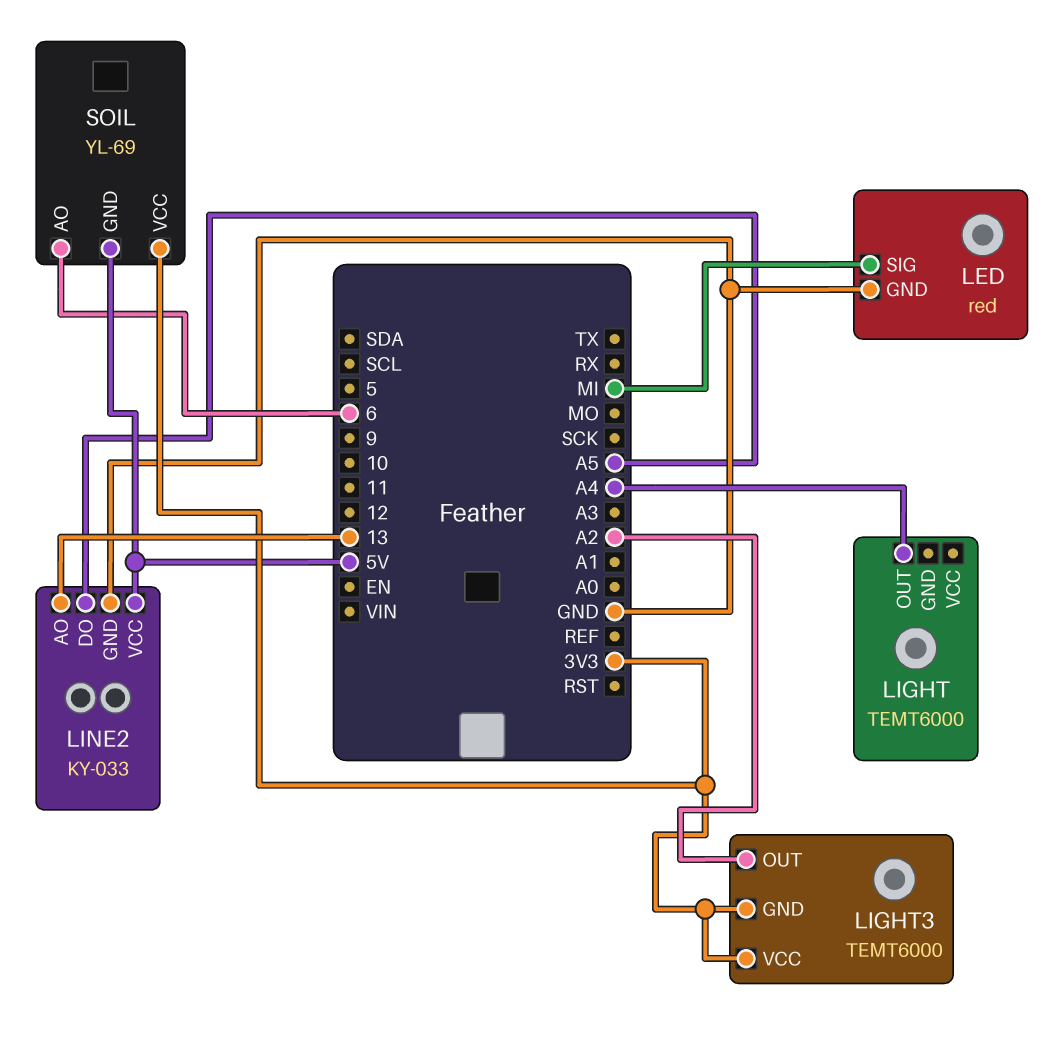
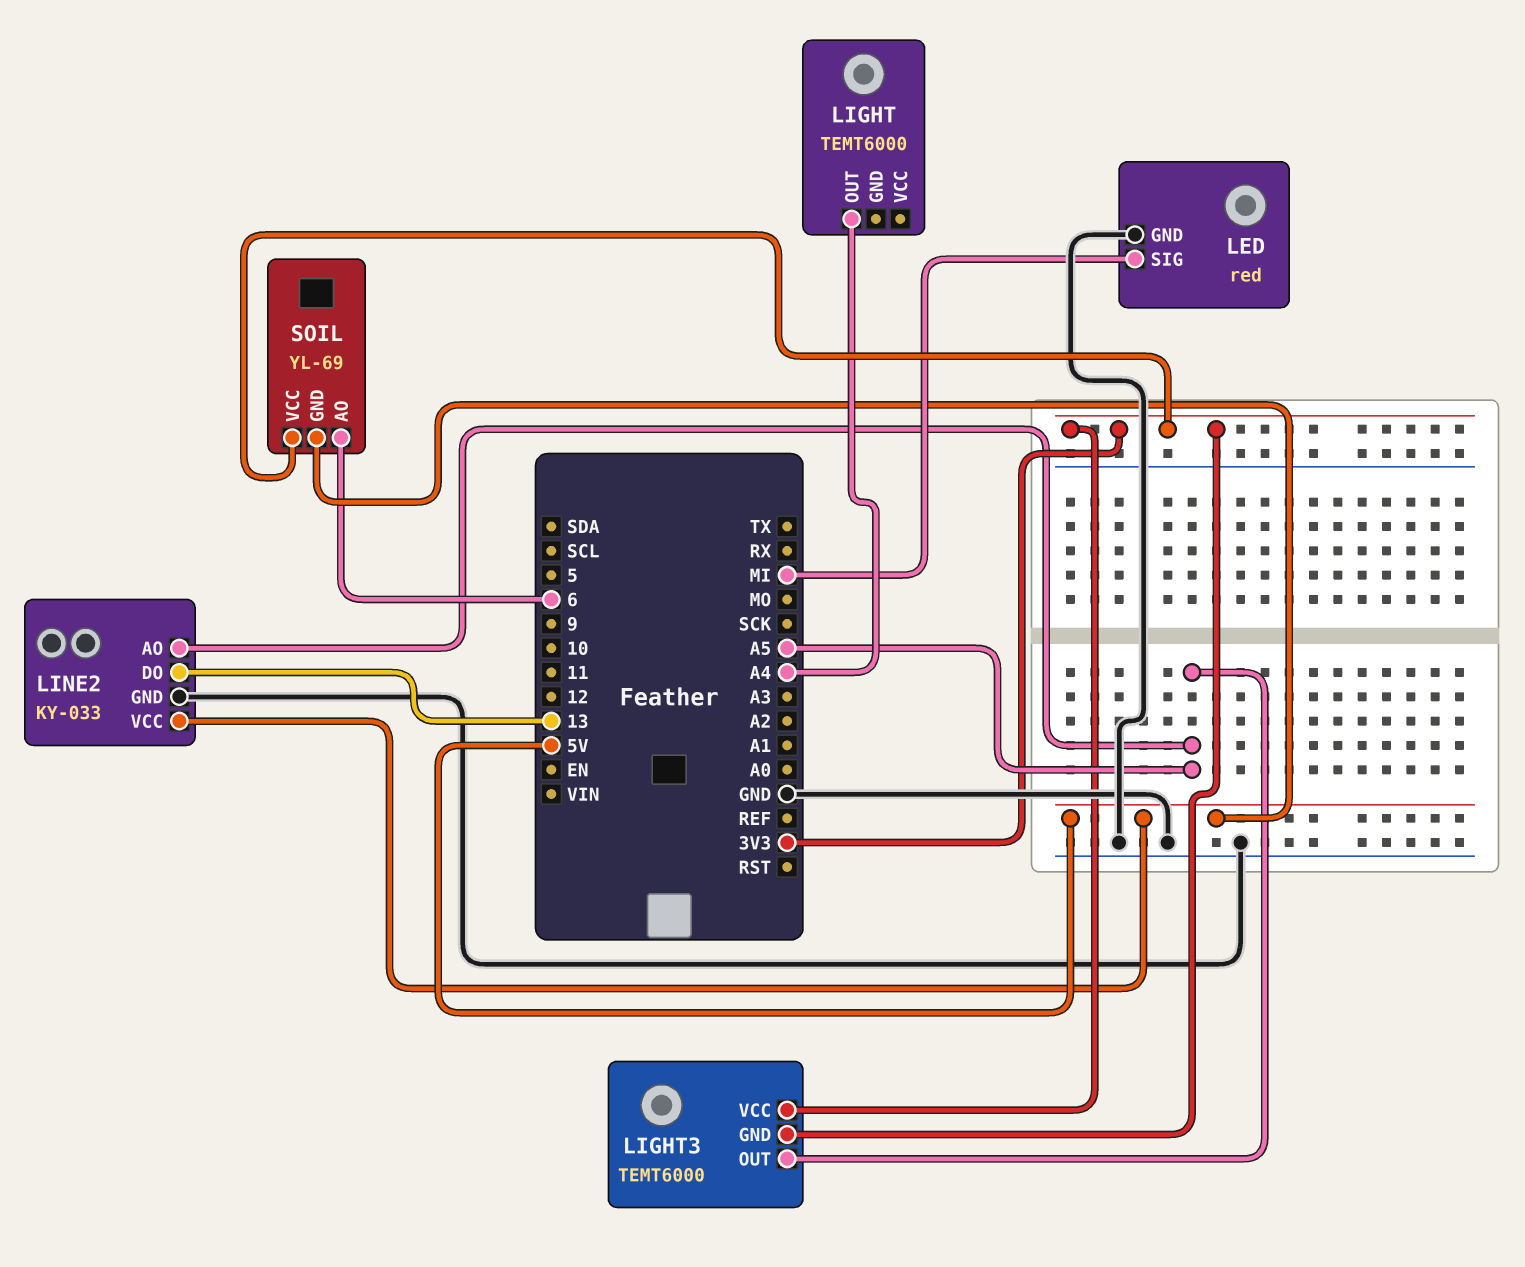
LIGHT3 pin OUT: A2 -> A5
LINE2 pin AO: 13 -> A5
LINE2 pin DO: A5 -> 13

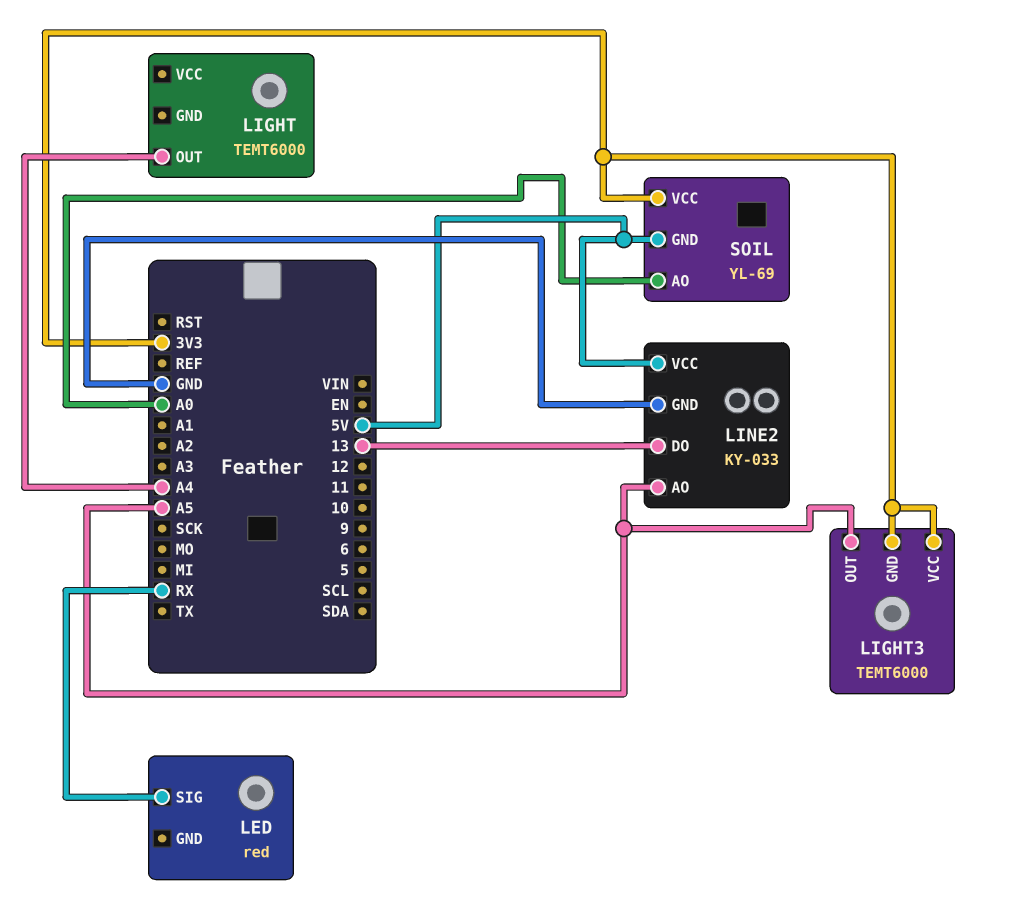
LED pin GND: GND -> none
LED pin SIG: MI -> RX
SOIL pin AO: 6 -> A0

